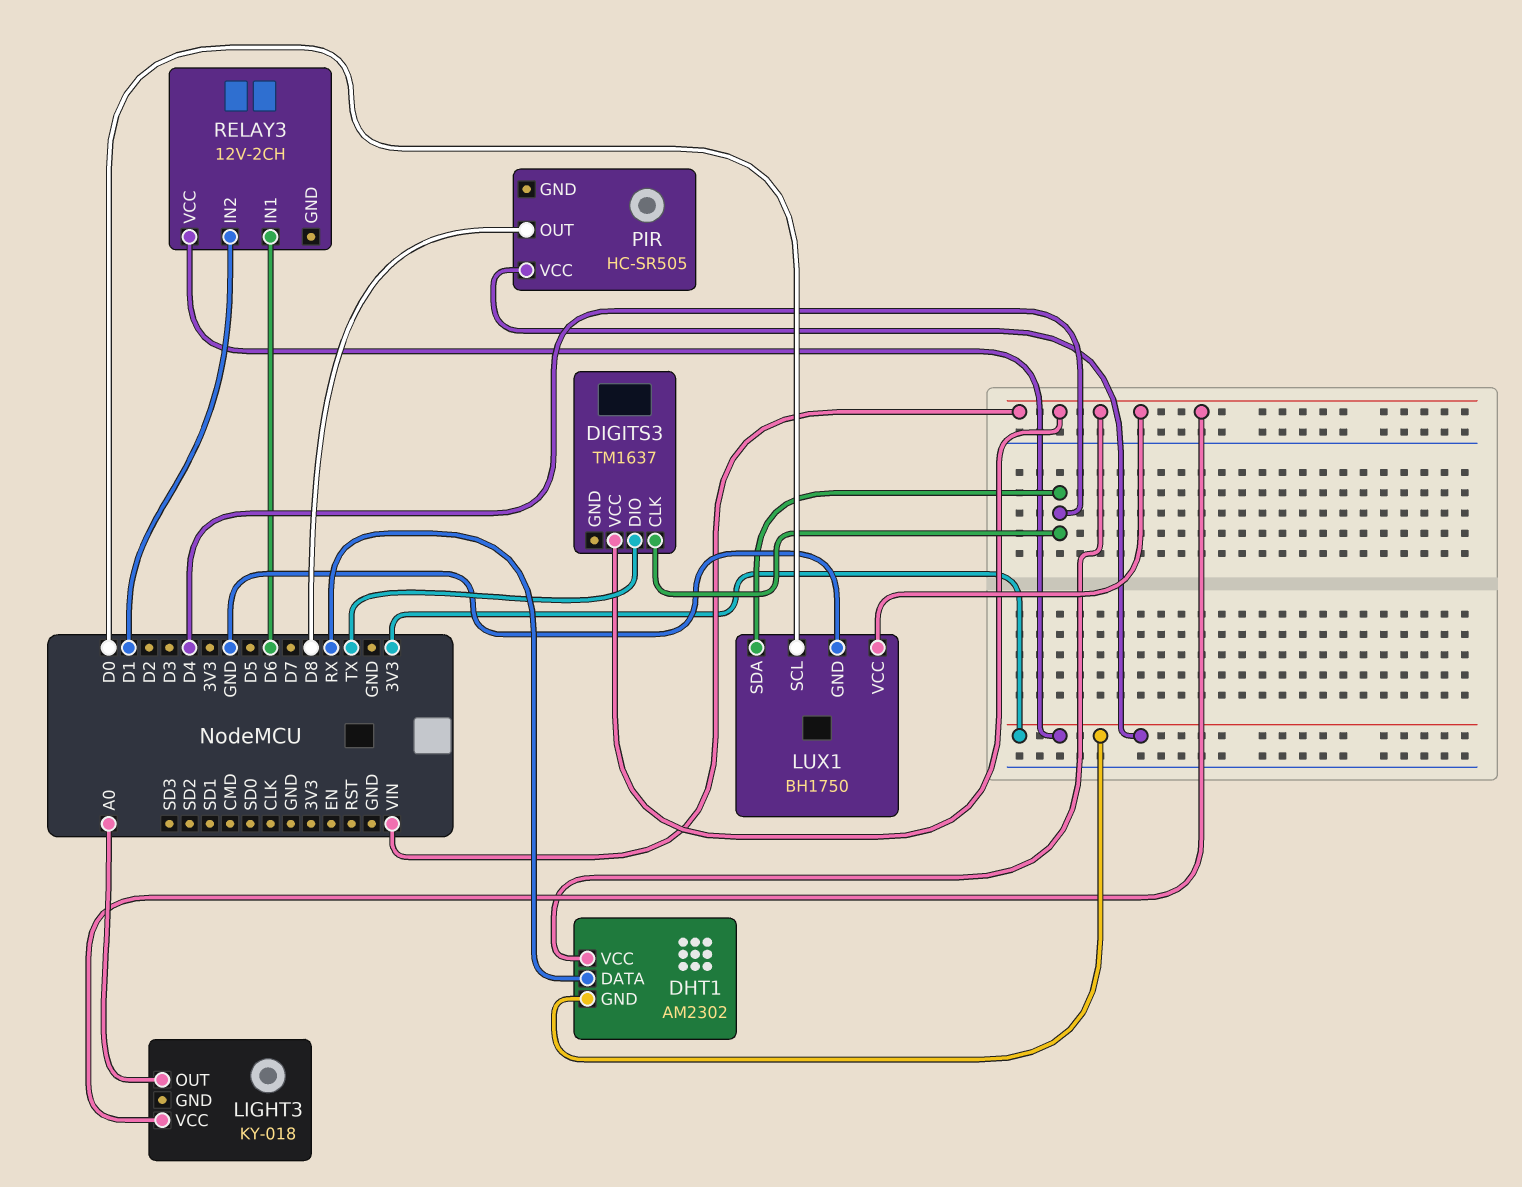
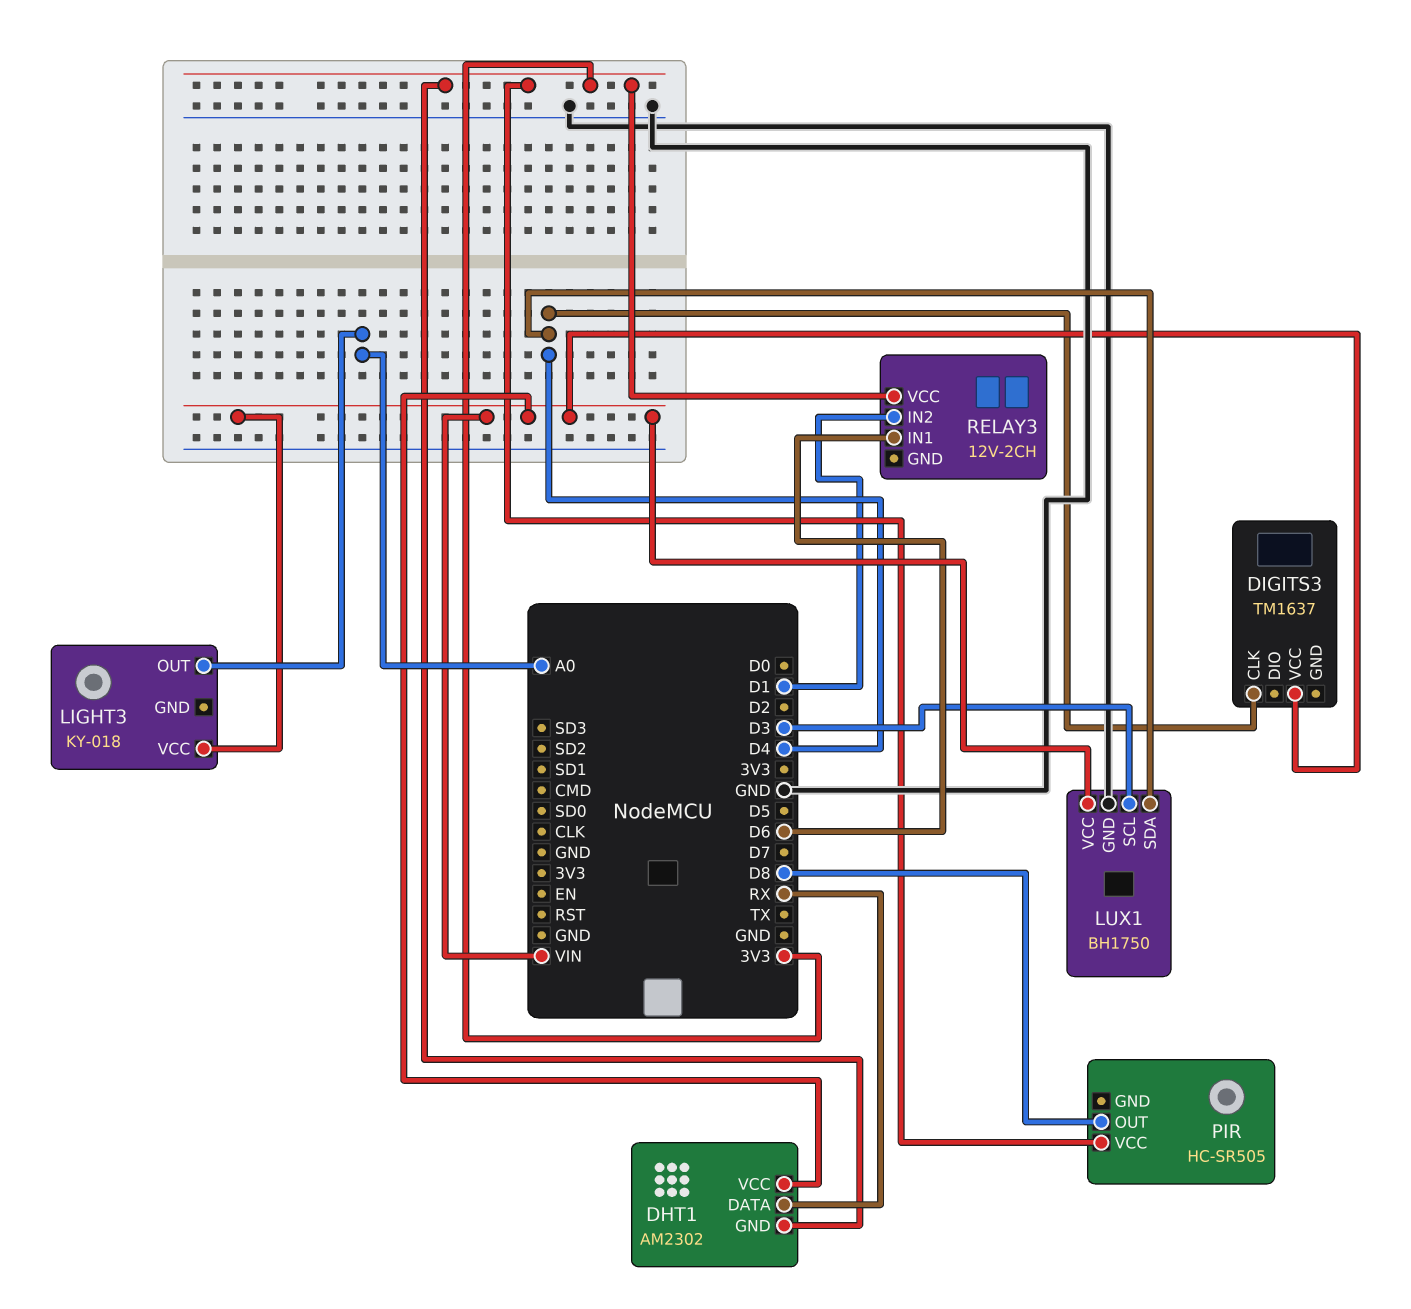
DIGITS3 pin DIO: TX -> none
LUX1 pin SCL: D0 -> D3

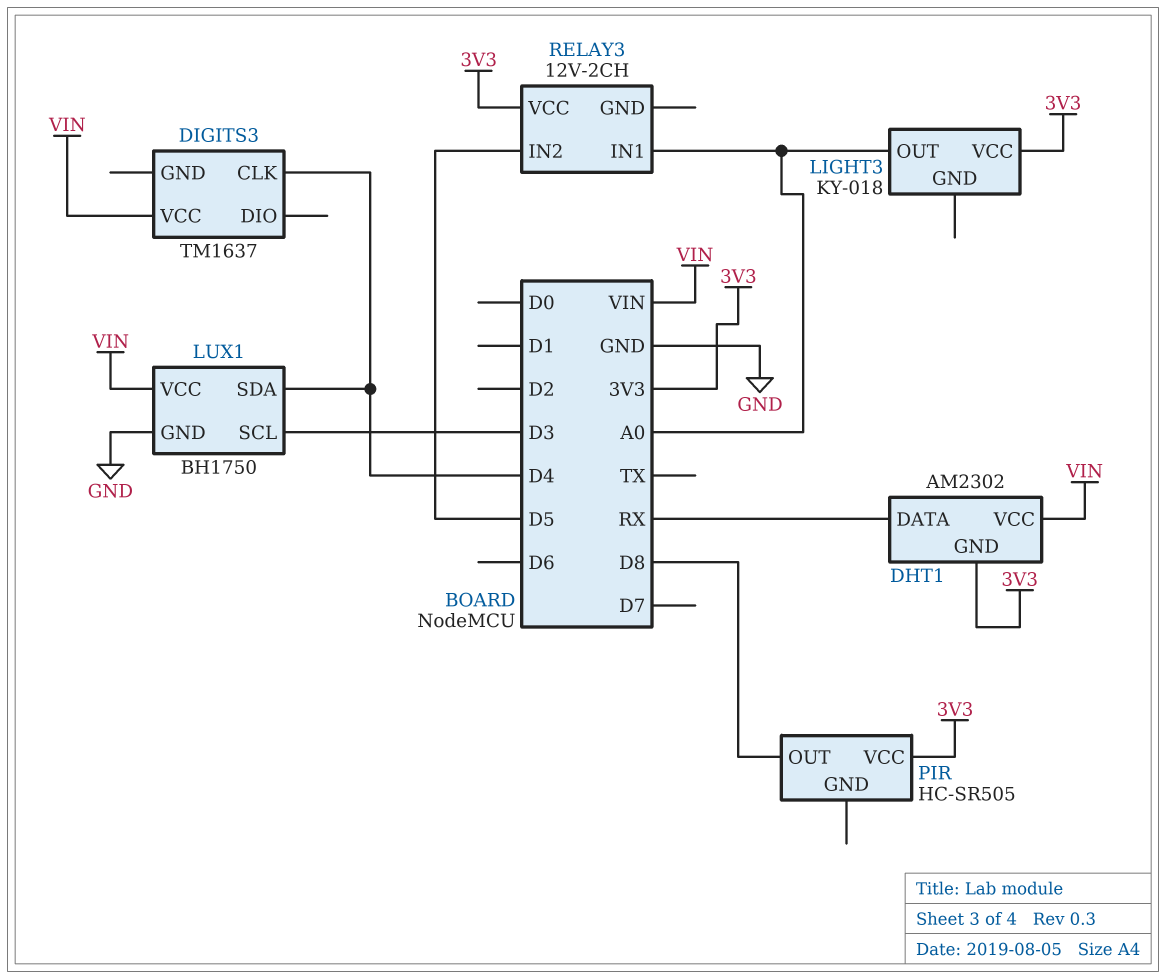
LIGHT3 pin VCC: VIN -> 3V3
RELAY3 pin IN1: D6 -> A0
RELAY3 pin IN2: D1 -> D5

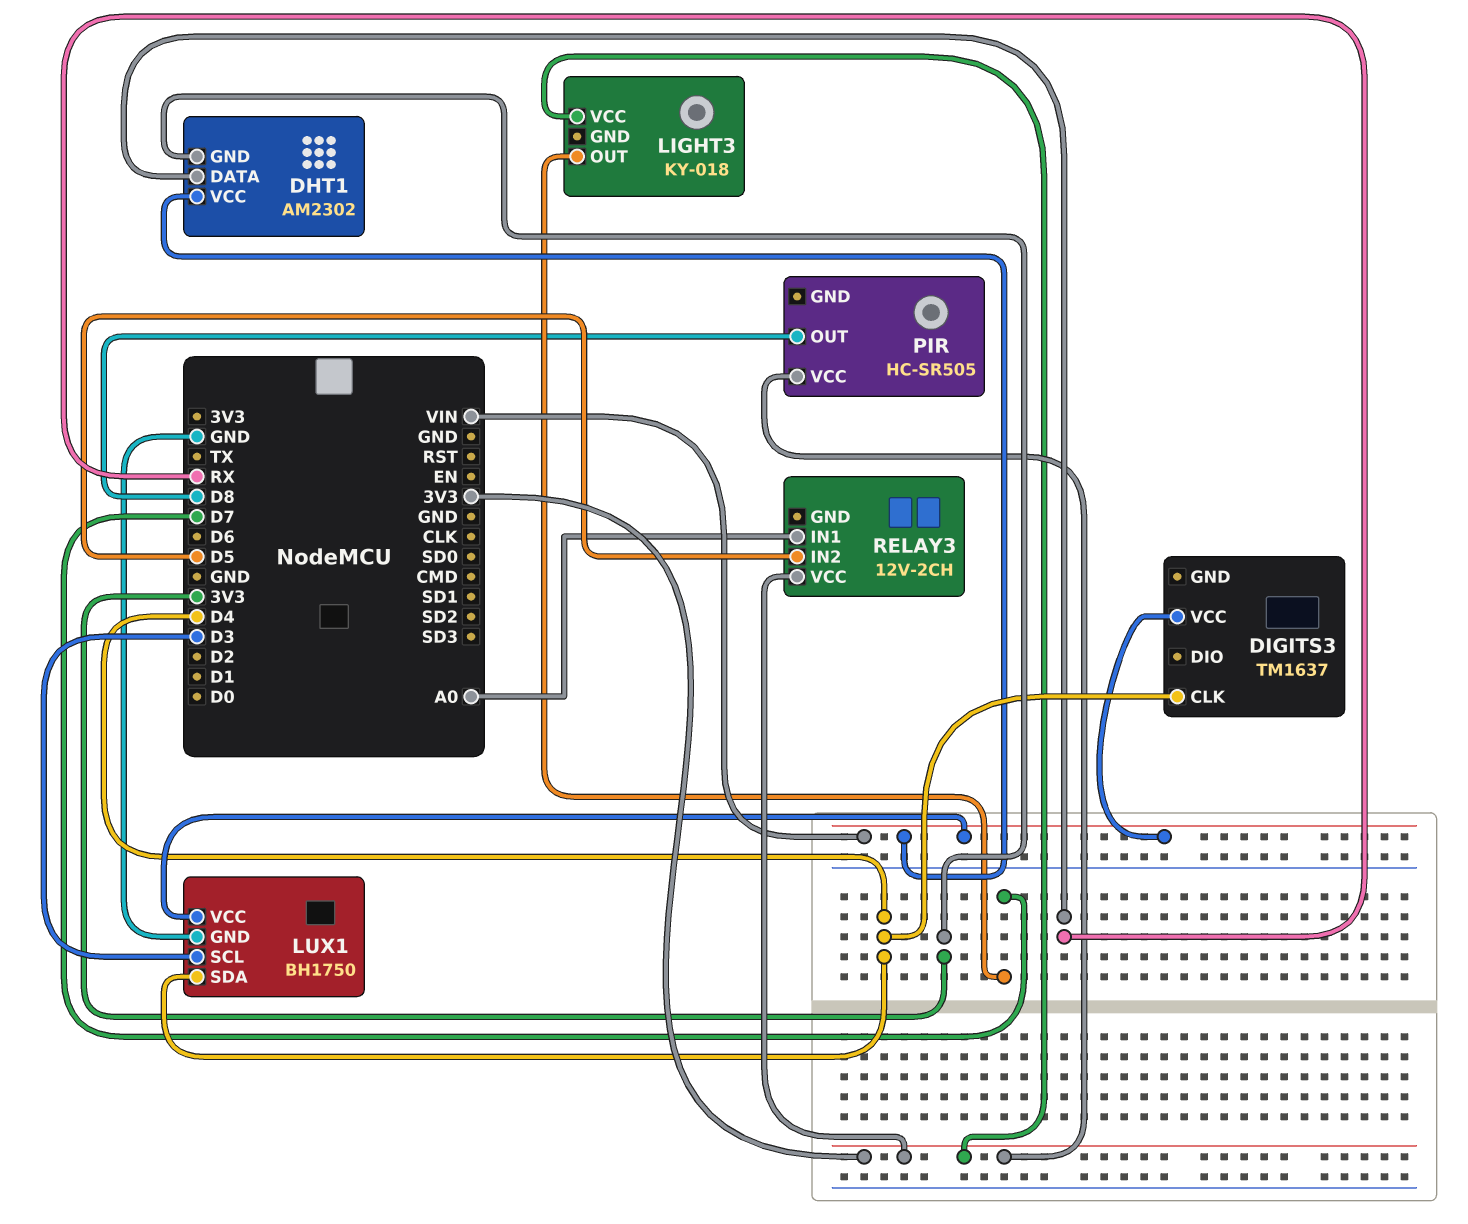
LIGHT3 pin OUT: A0 -> D7

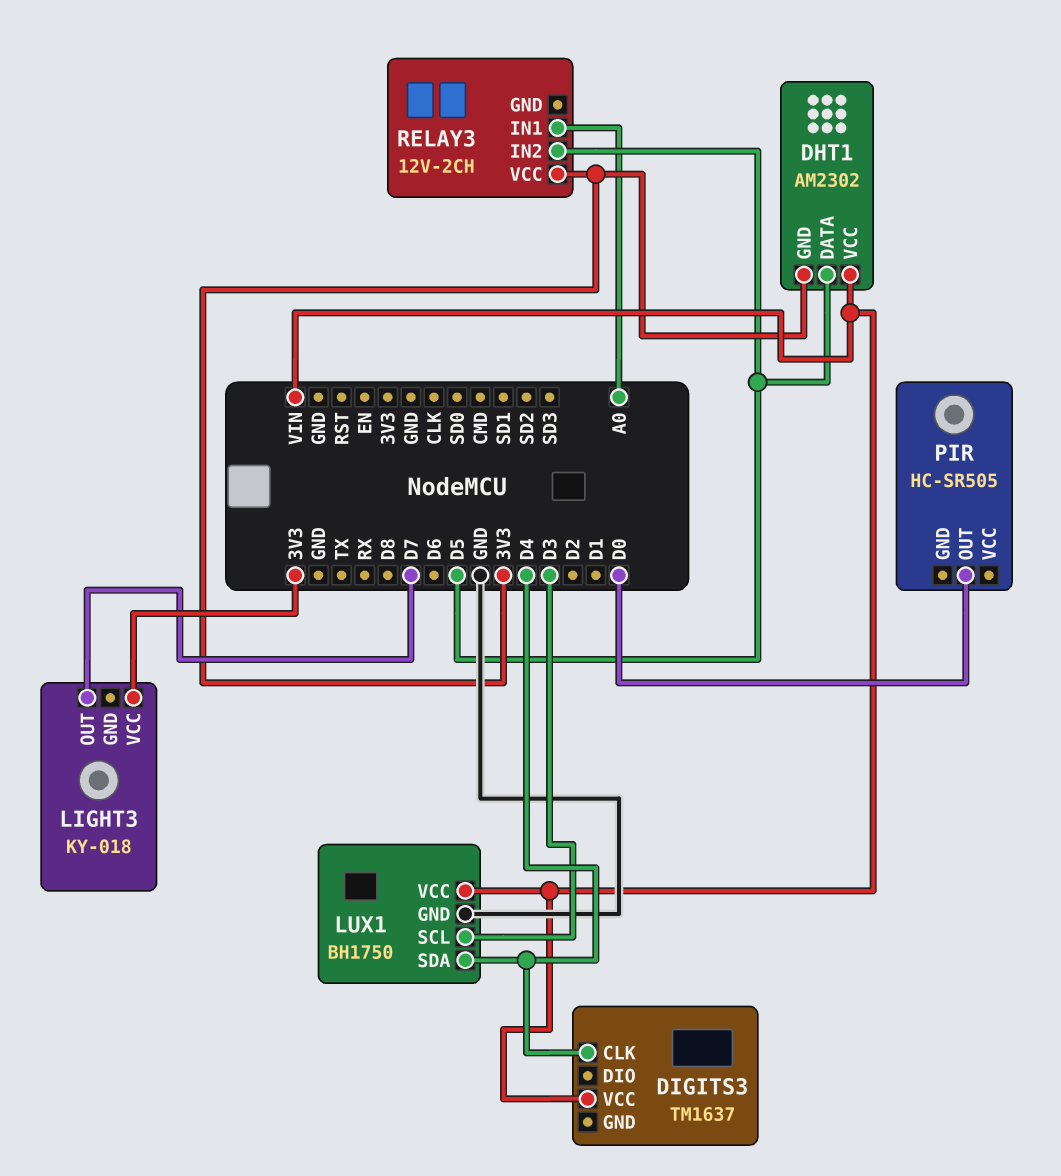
DHT1 pin DATA: RX -> D5
PIR pin OUT: D8 -> D0
PIR pin VCC: 3V3 -> none

